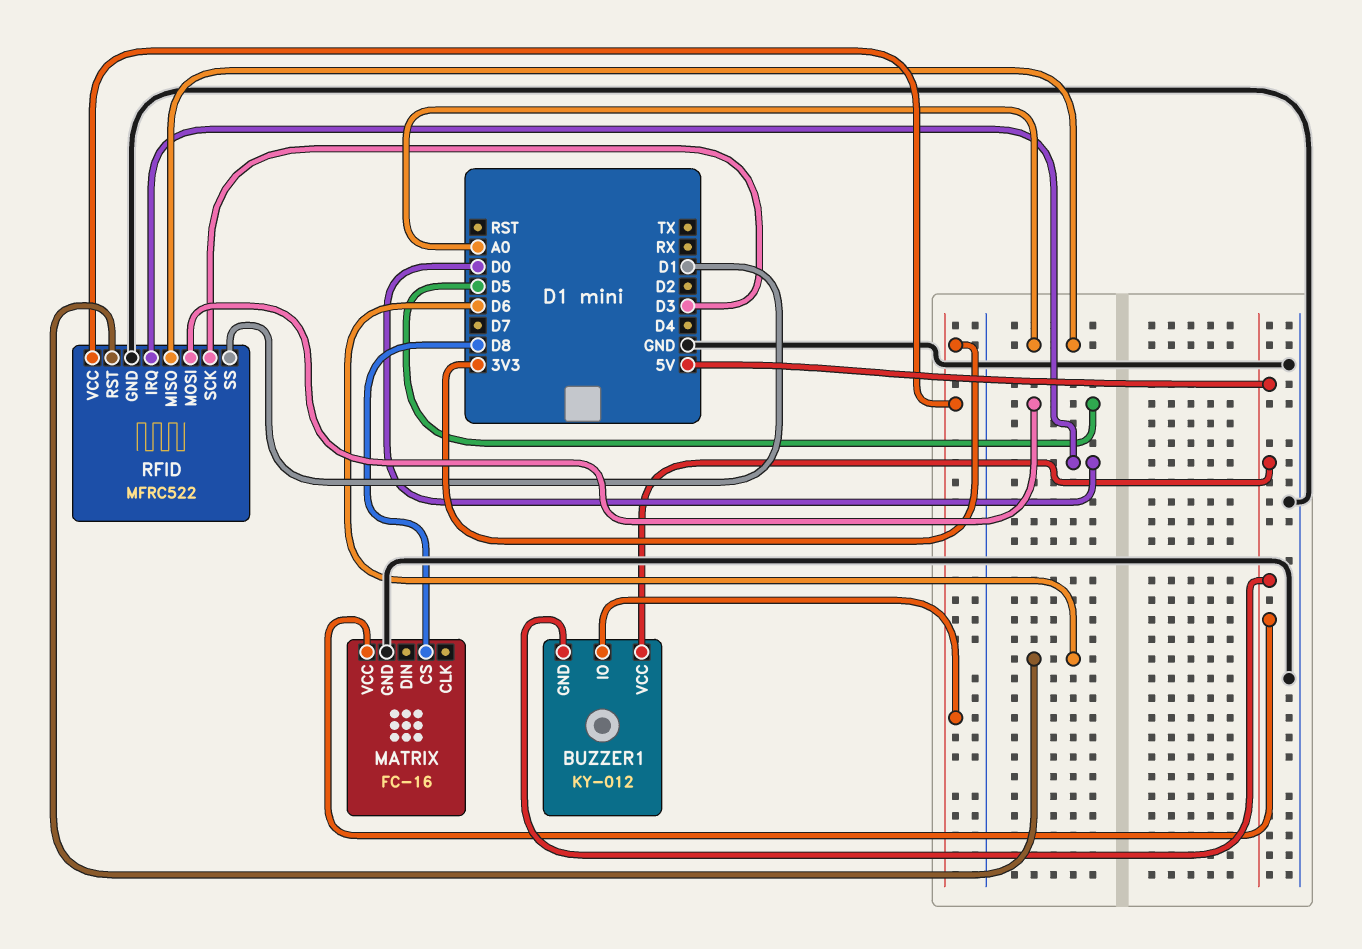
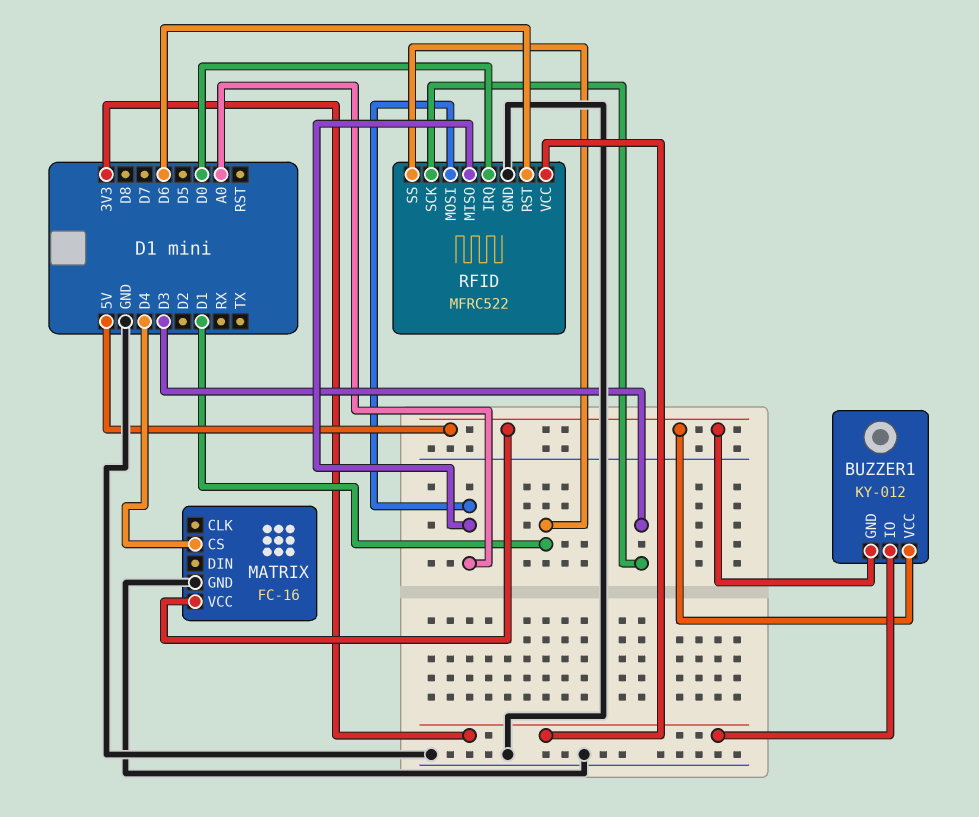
MATRIX pin CS: D8 -> D4
RFID pin MOSI: D5 -> A0

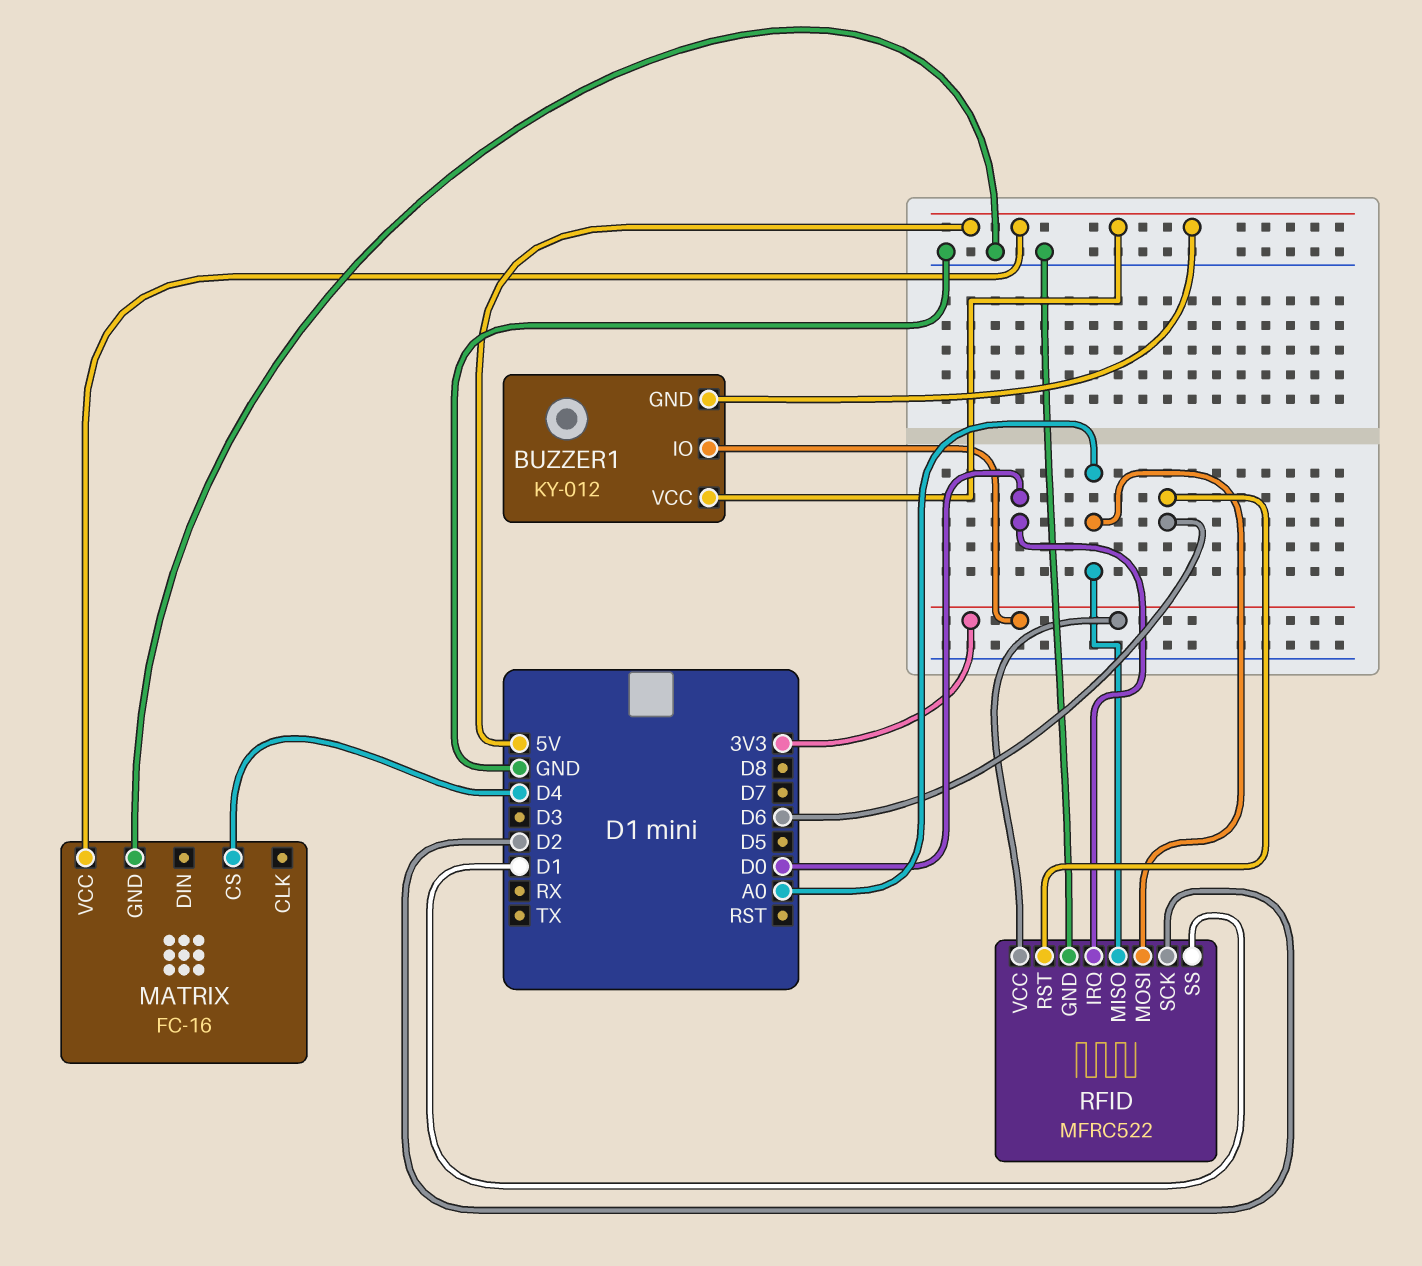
RFID pin SCK: D3 -> D2

